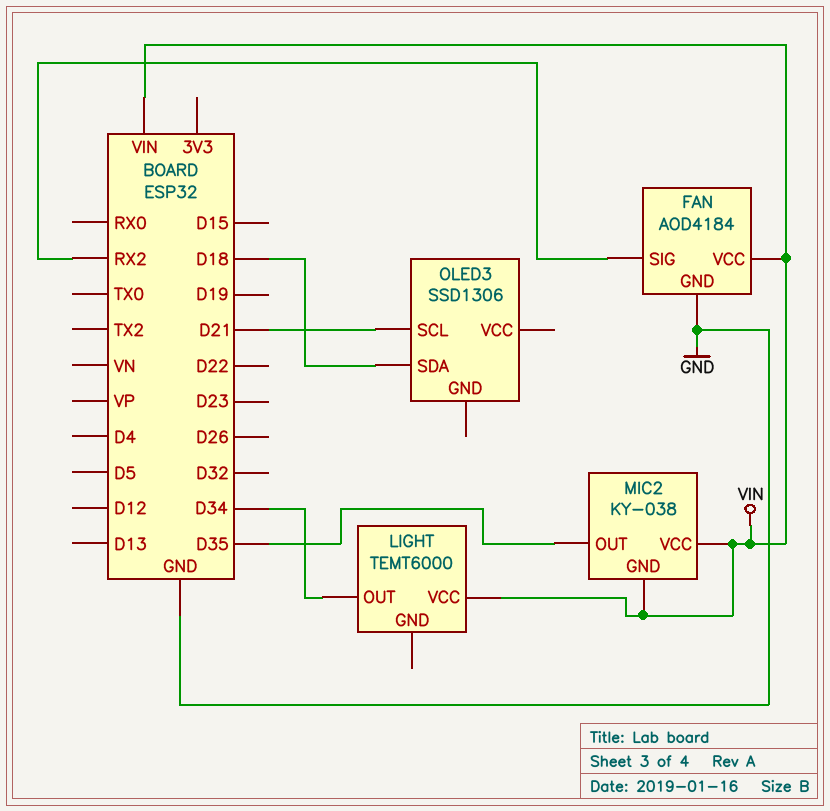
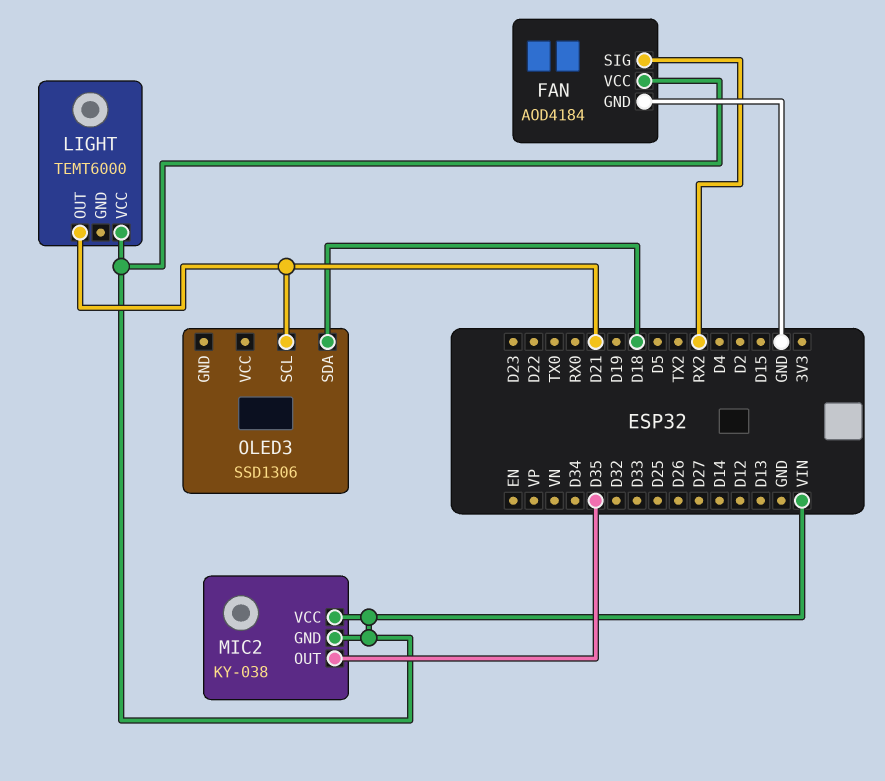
LIGHT pin OUT: D34 -> D21

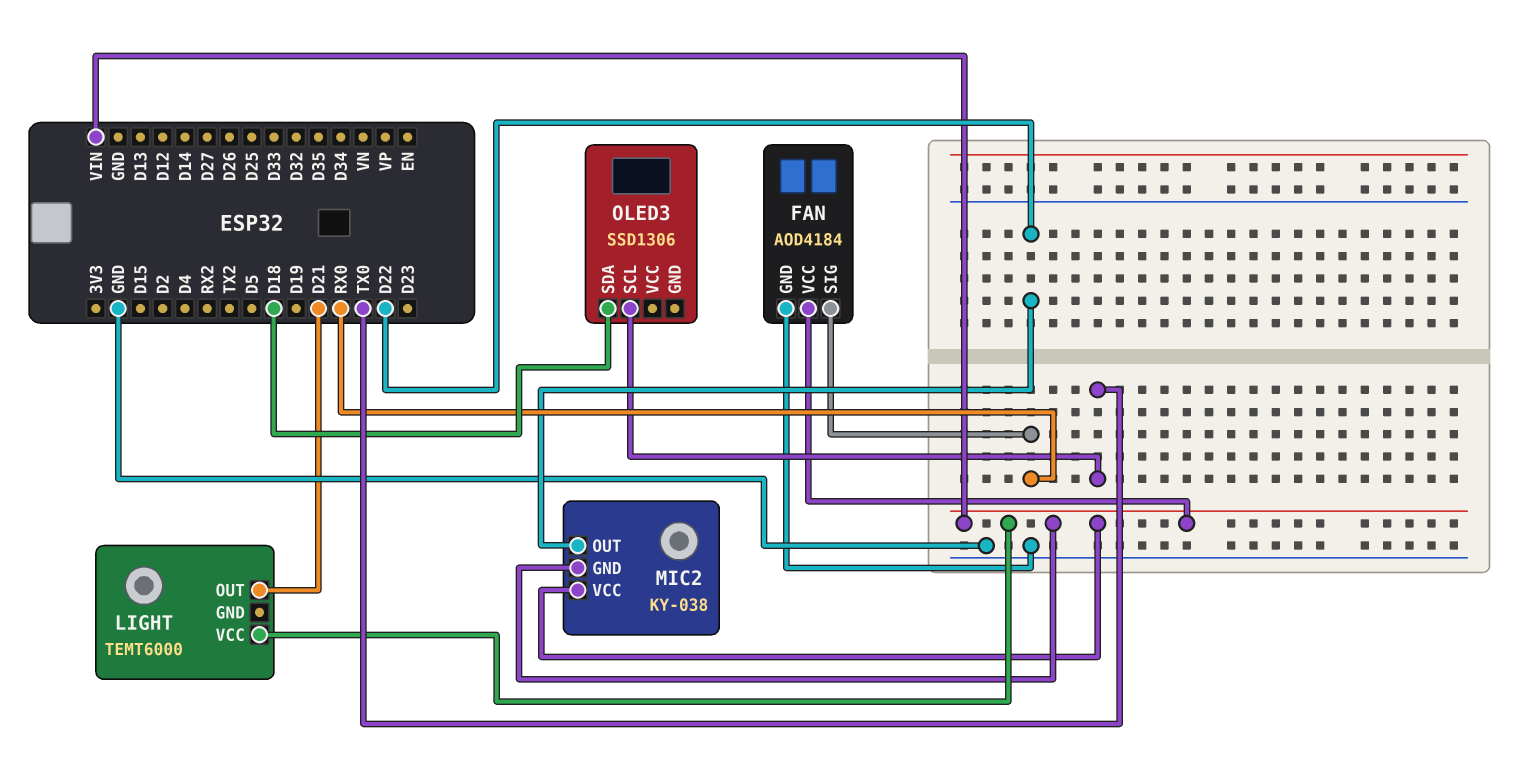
FAN pin SIG: RX2 -> RX0
MIC2 pin OUT: D35 -> D22
OLED3 pin SCL: D21 -> TX0

